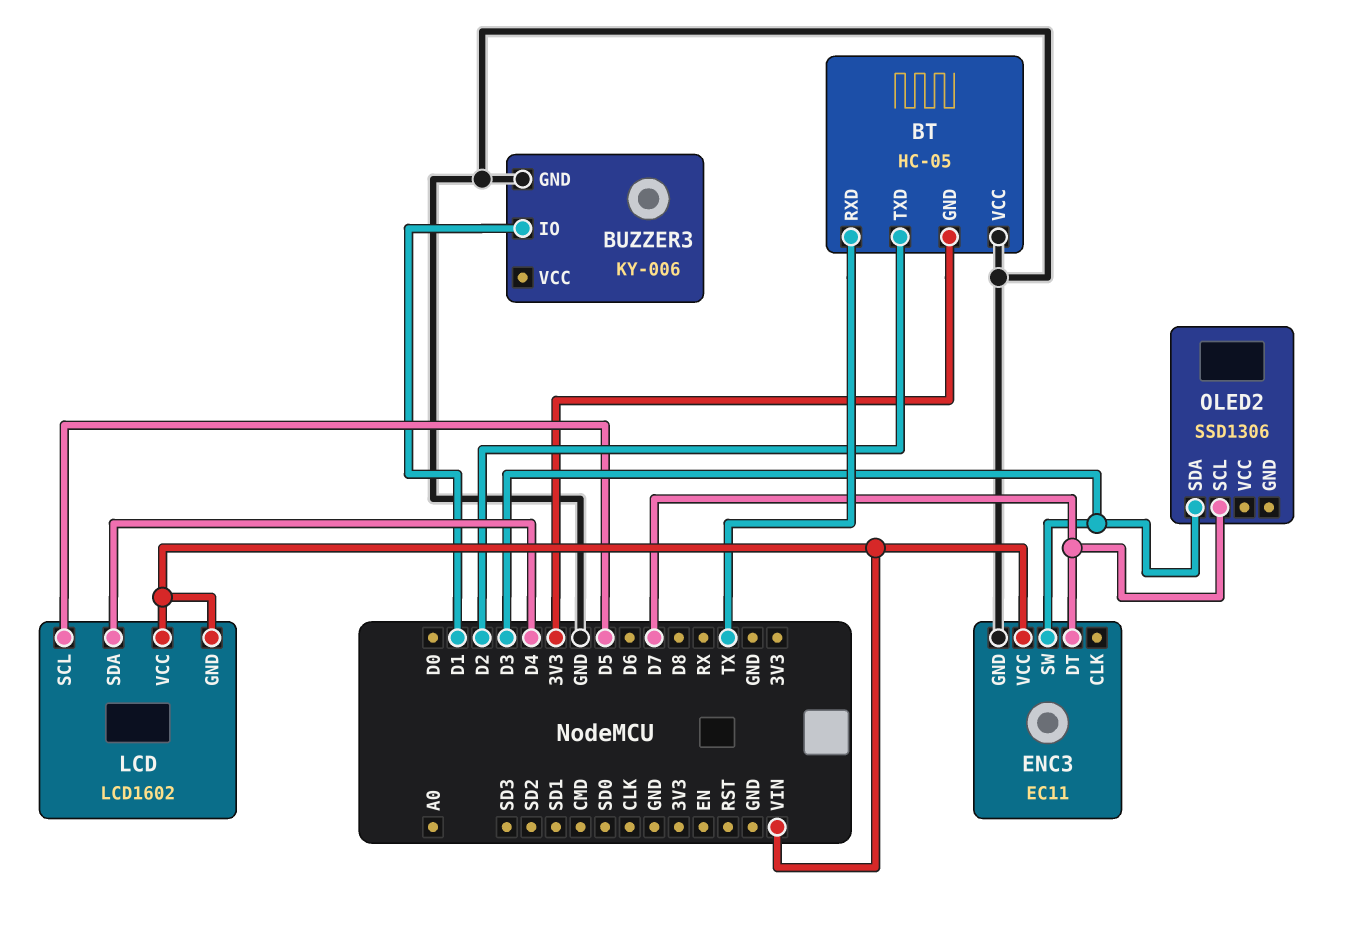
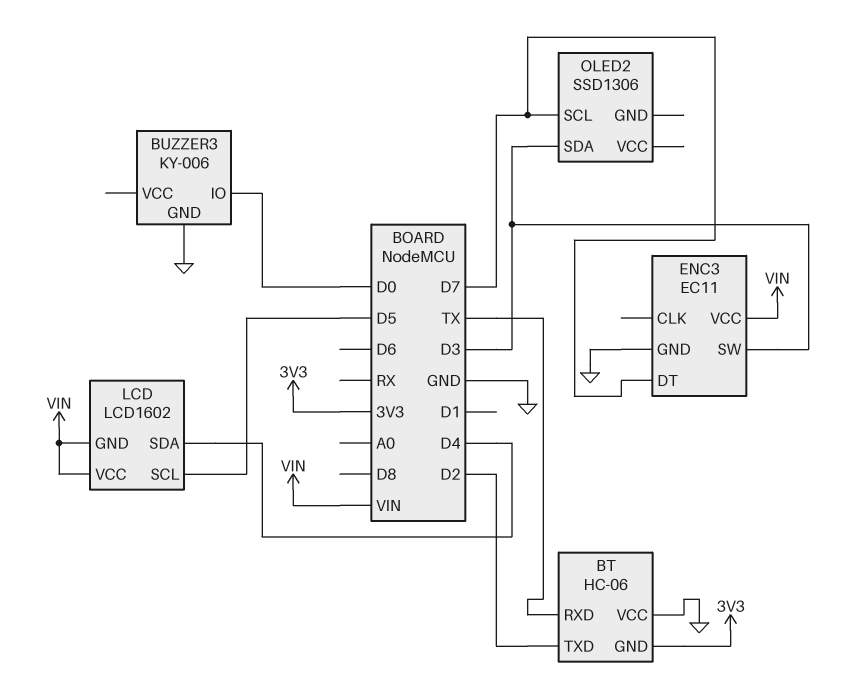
BT: HC-05 -> HC-06
BUZZER3 pin IO: D1 -> D0

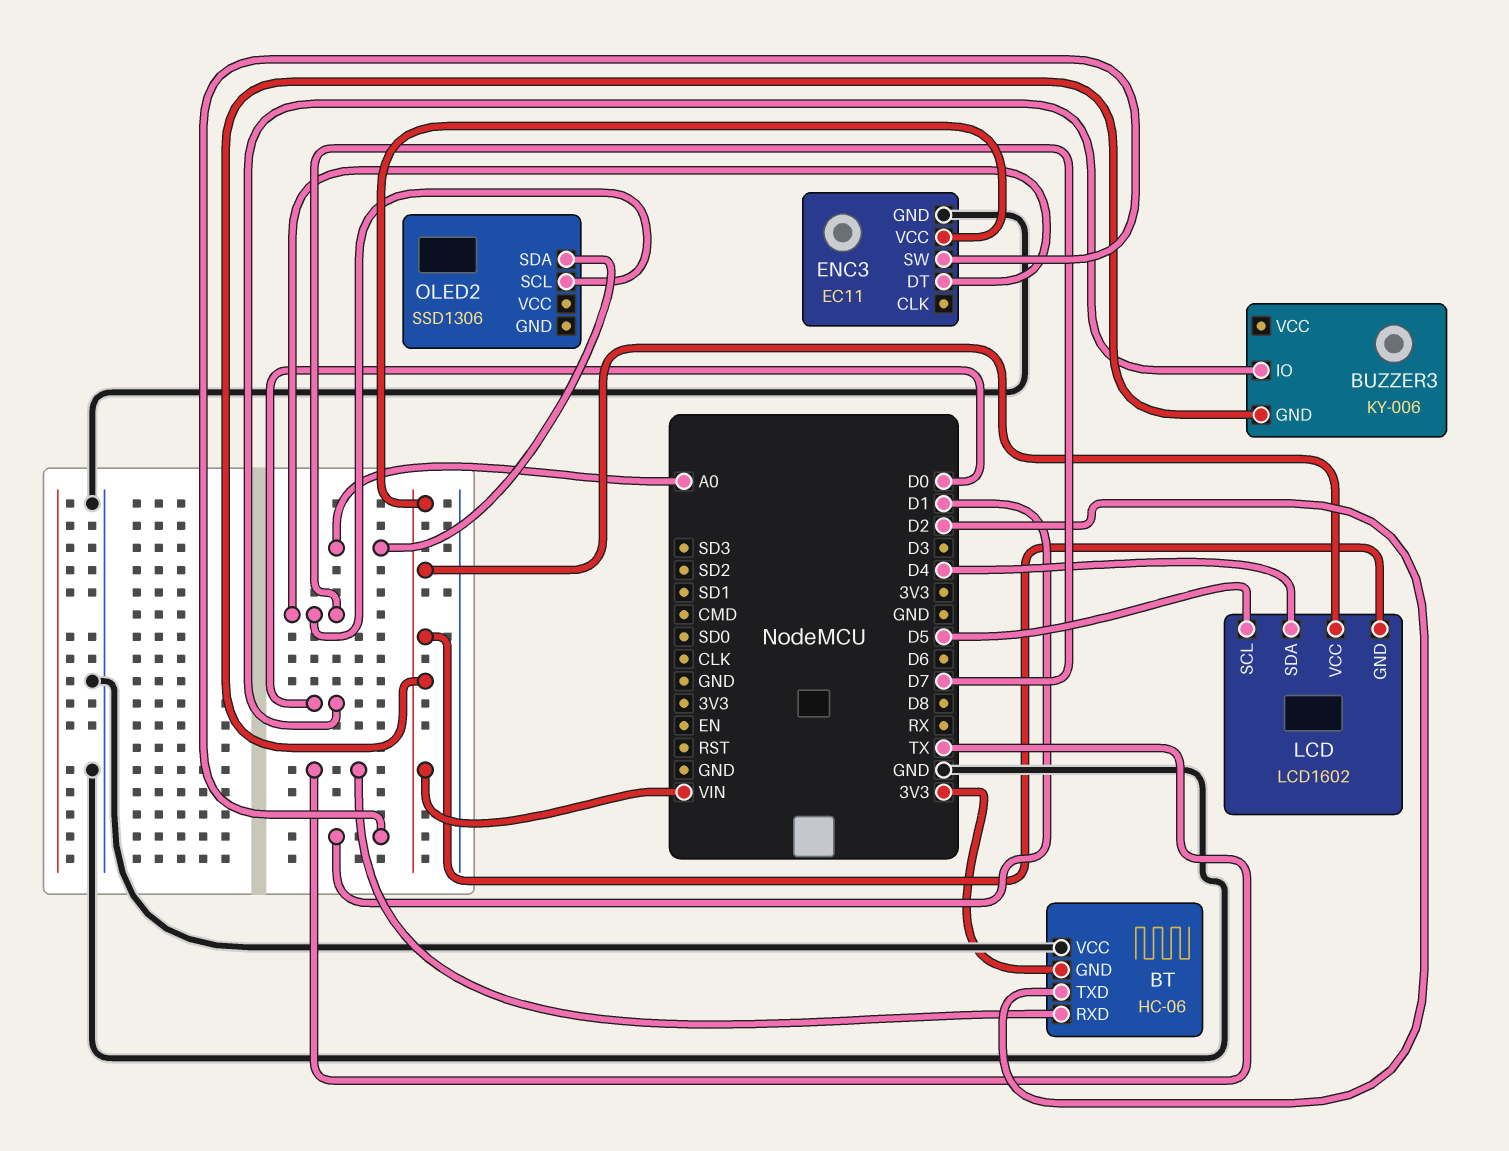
BUZZER3 pin GND: GND -> VIN
ENC3 pin SW: D3 -> D1
OLED2 pin SDA: D3 -> A0

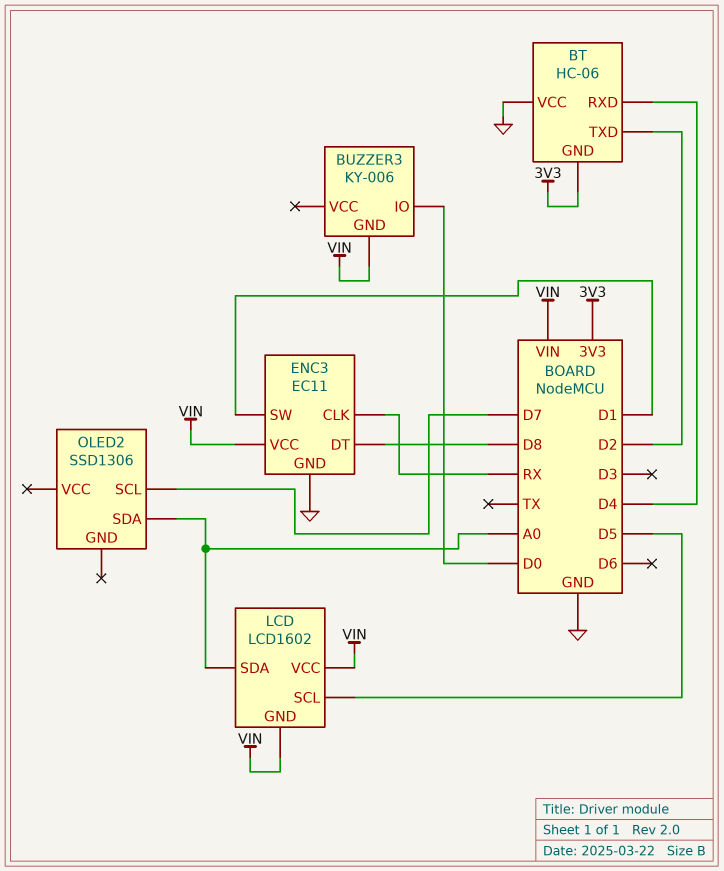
BT pin RXD: TX -> D4
ENC3 pin CLK: none -> RX
ENC3 pin DT: D7 -> D8
LCD pin SDA: D4 -> A0

